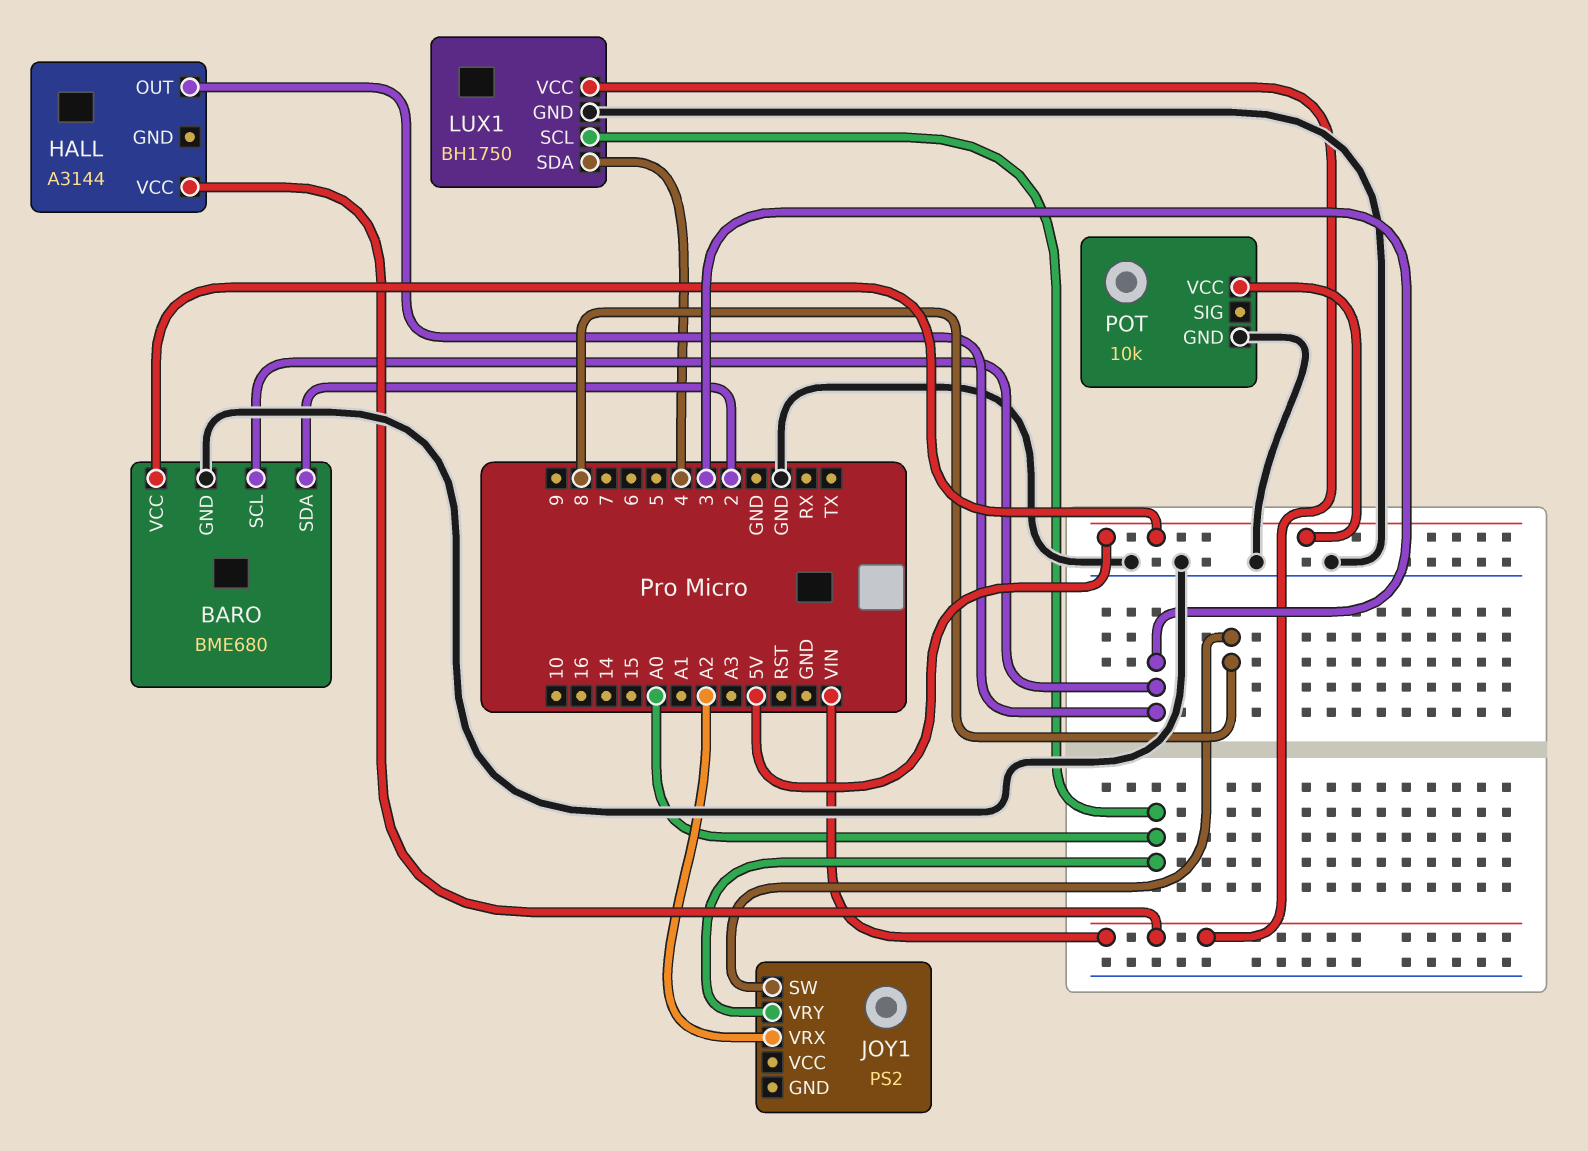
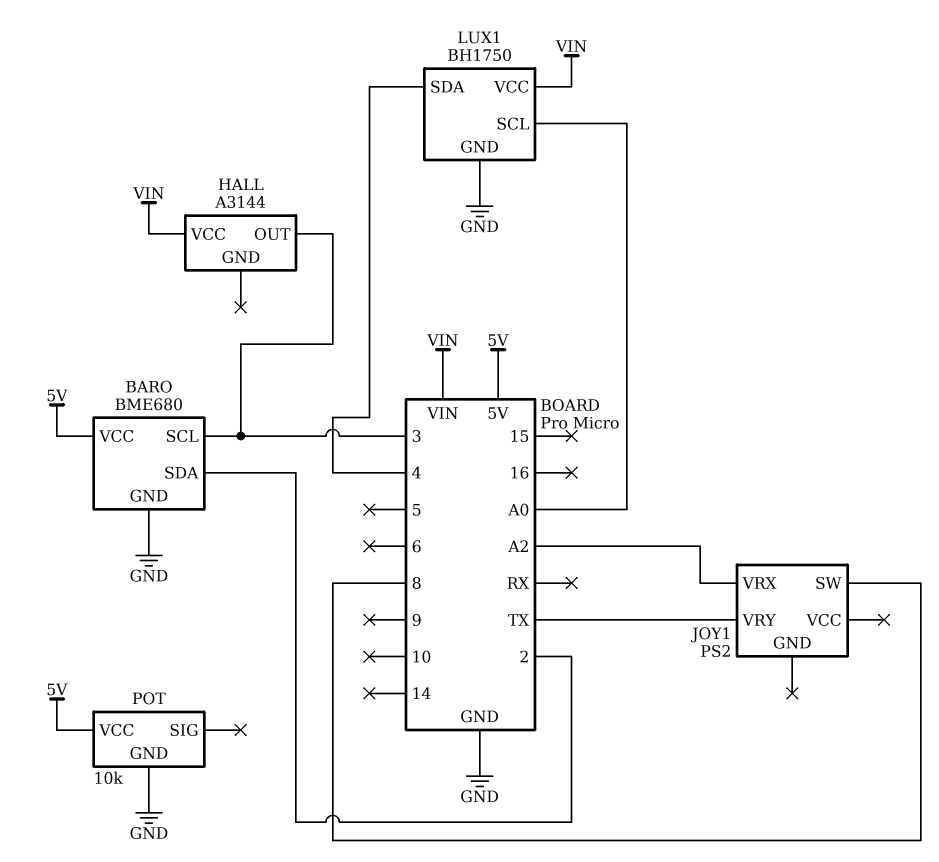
JOY1 pin VRY: A0 -> TX

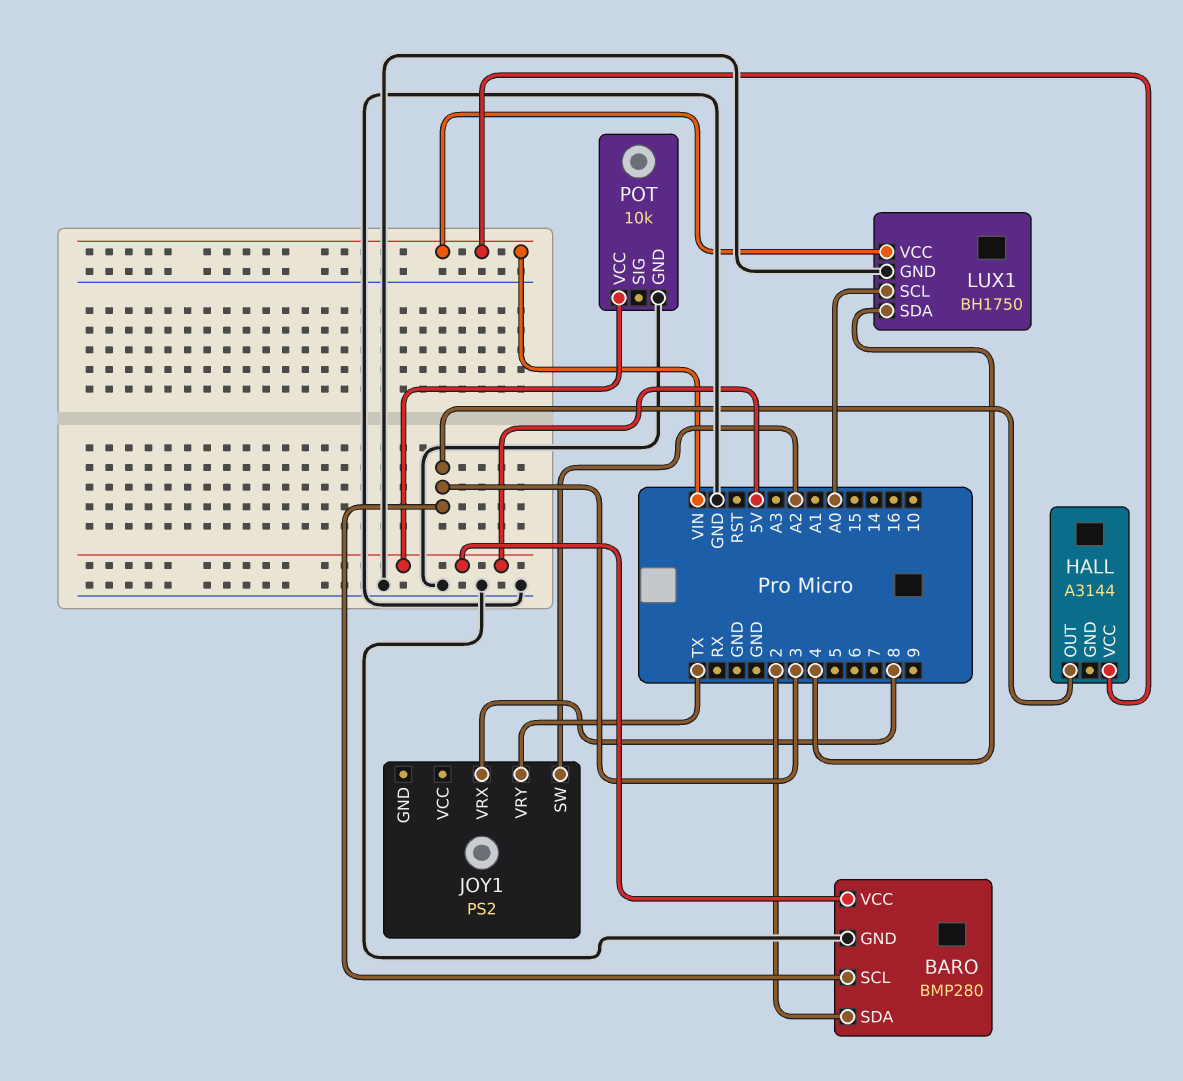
BARO: BME680 -> BMP280
JOY1 pin SW: 8 -> A2
JOY1 pin VRX: A2 -> 8

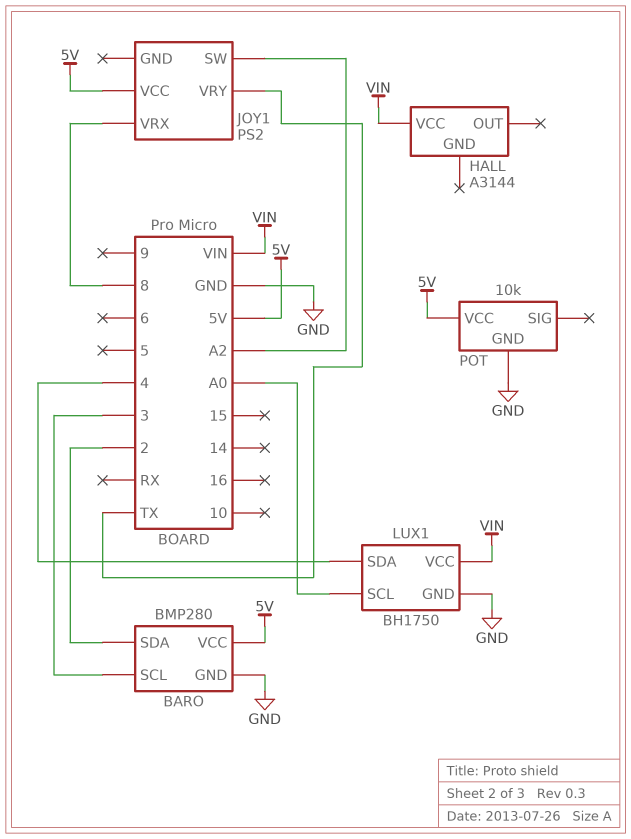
HALL pin OUT: 3 -> none
JOY1 pin VCC: none -> 5V

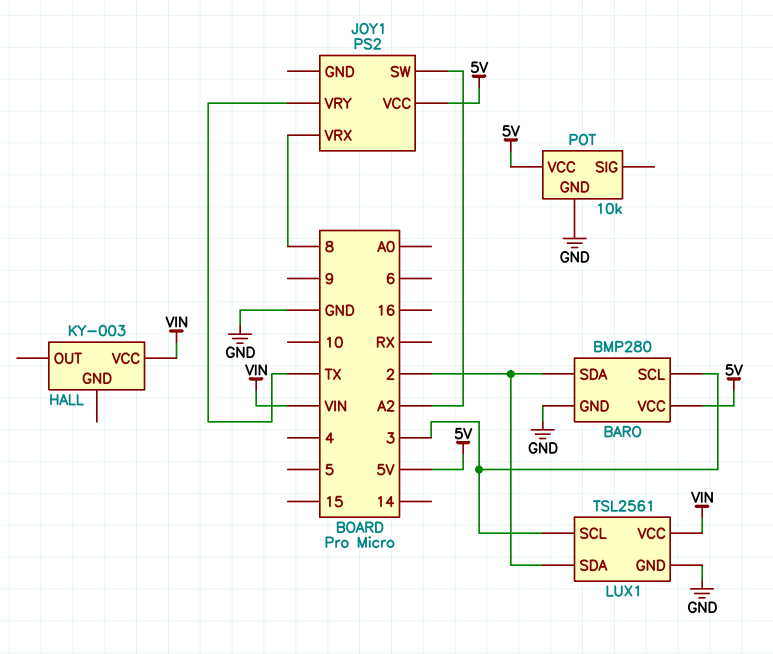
HALL: A3144 -> KY-003
LUX1: BH1750 -> TSL2561
LUX1 pin SCL: A0 -> 3
LUX1 pin SDA: 4 -> 2

